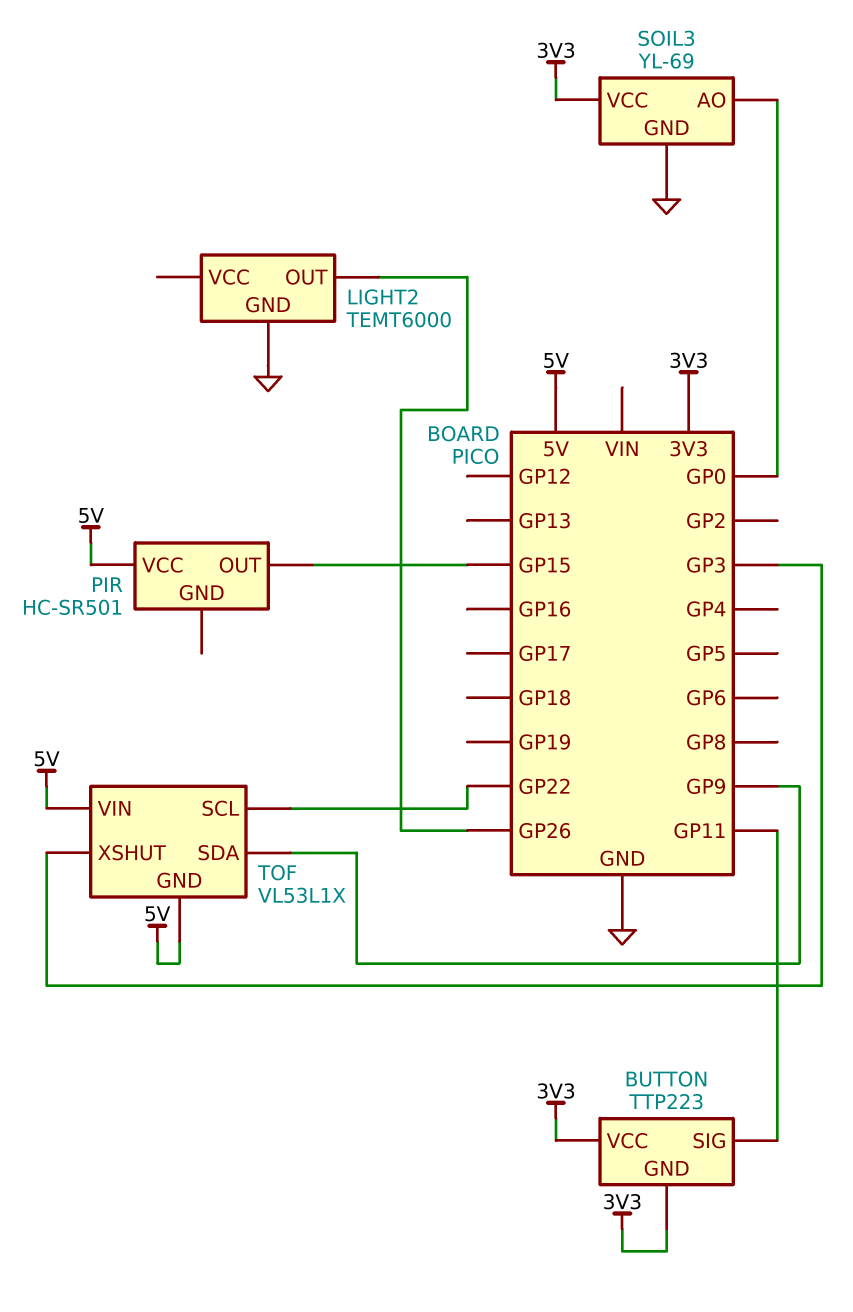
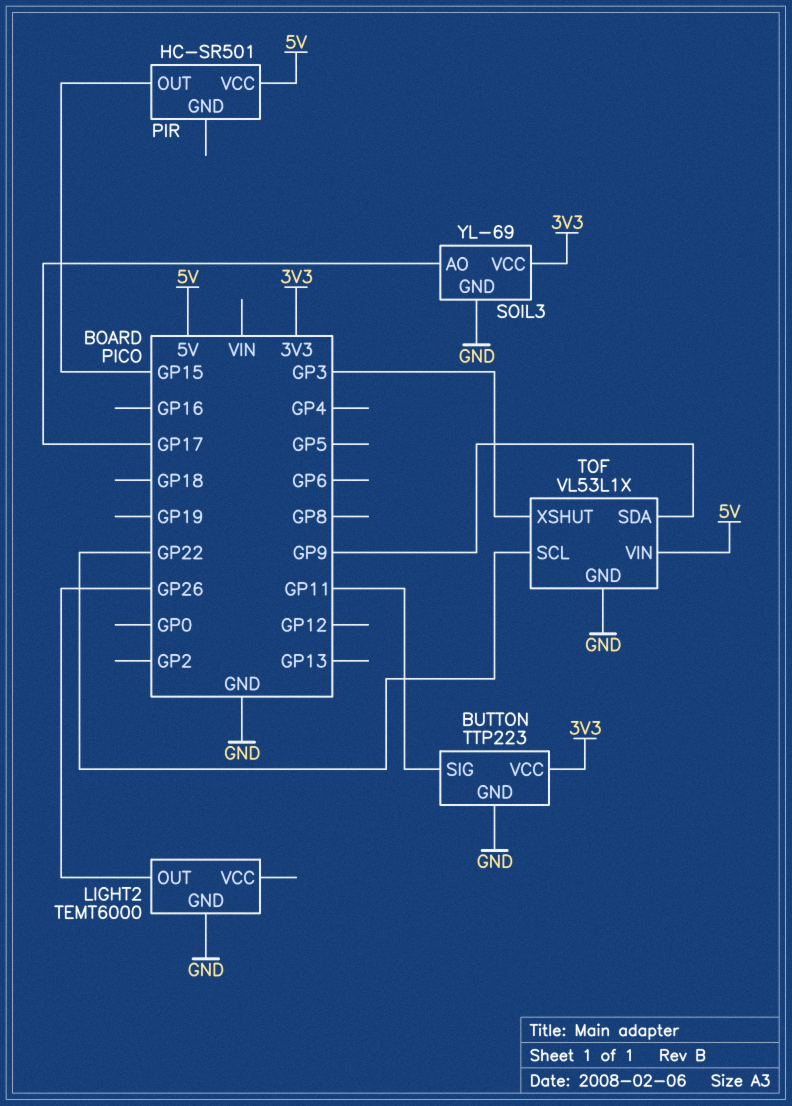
BUTTON pin GND: 3V3 -> GND
SOIL3 pin AO: GP0 -> GP17
TOF pin GND: 5V -> GND

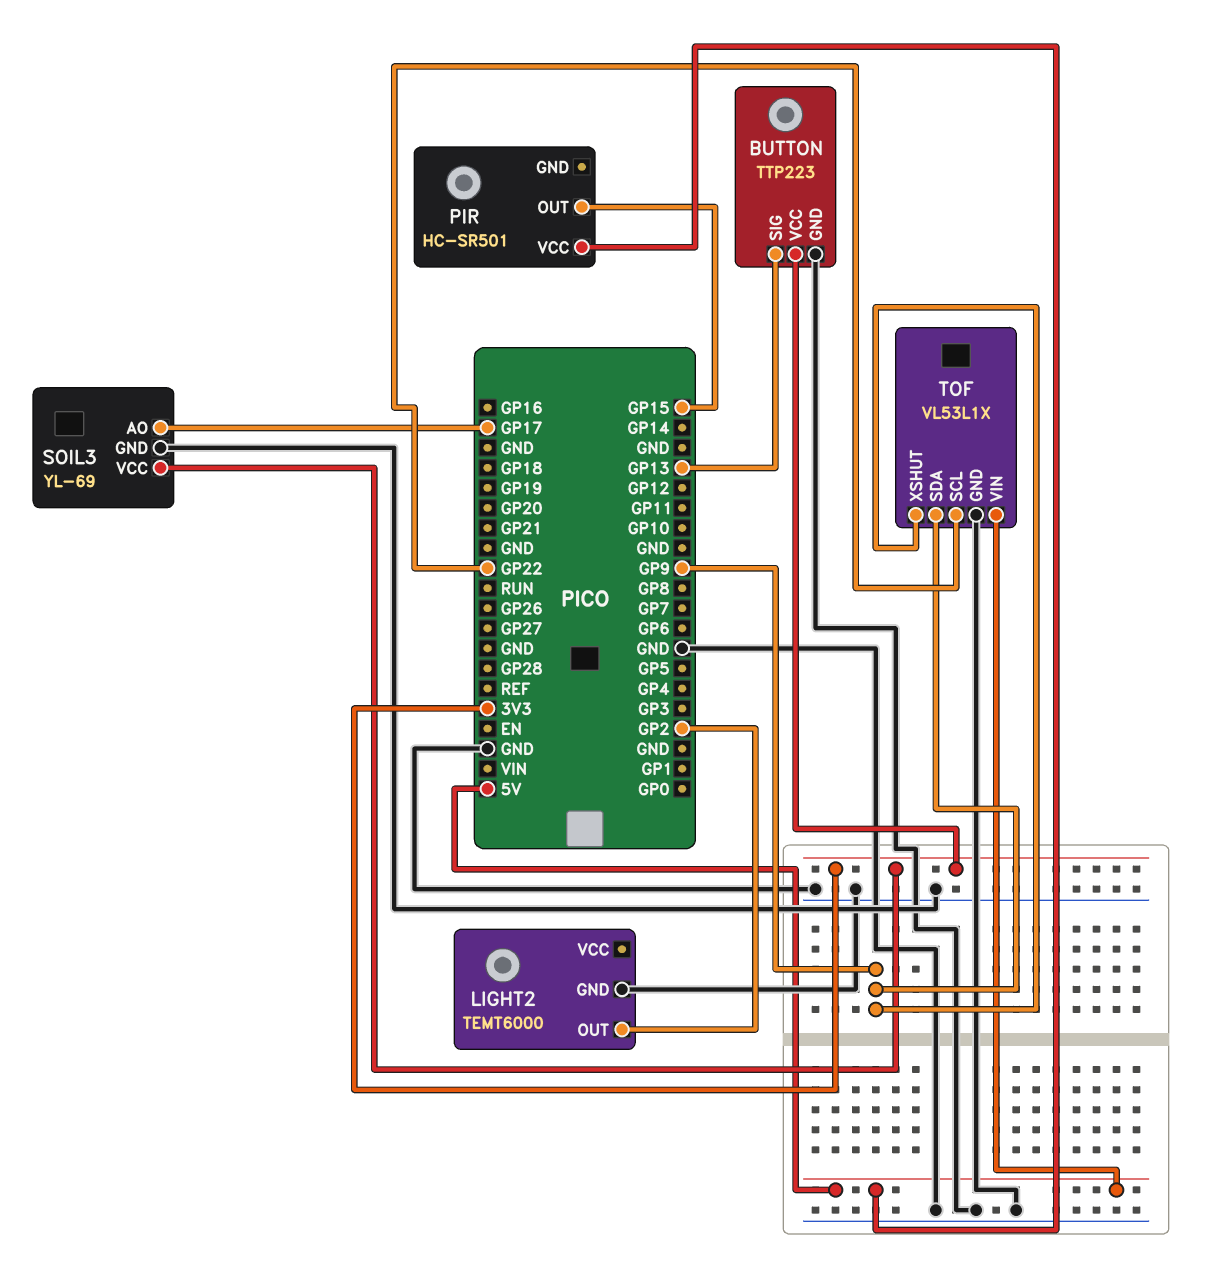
BUTTON pin SIG: GP11 -> GP13
LIGHT2 pin OUT: GP26 -> GP2
TOF pin XSHUT: GP3 -> GP9

